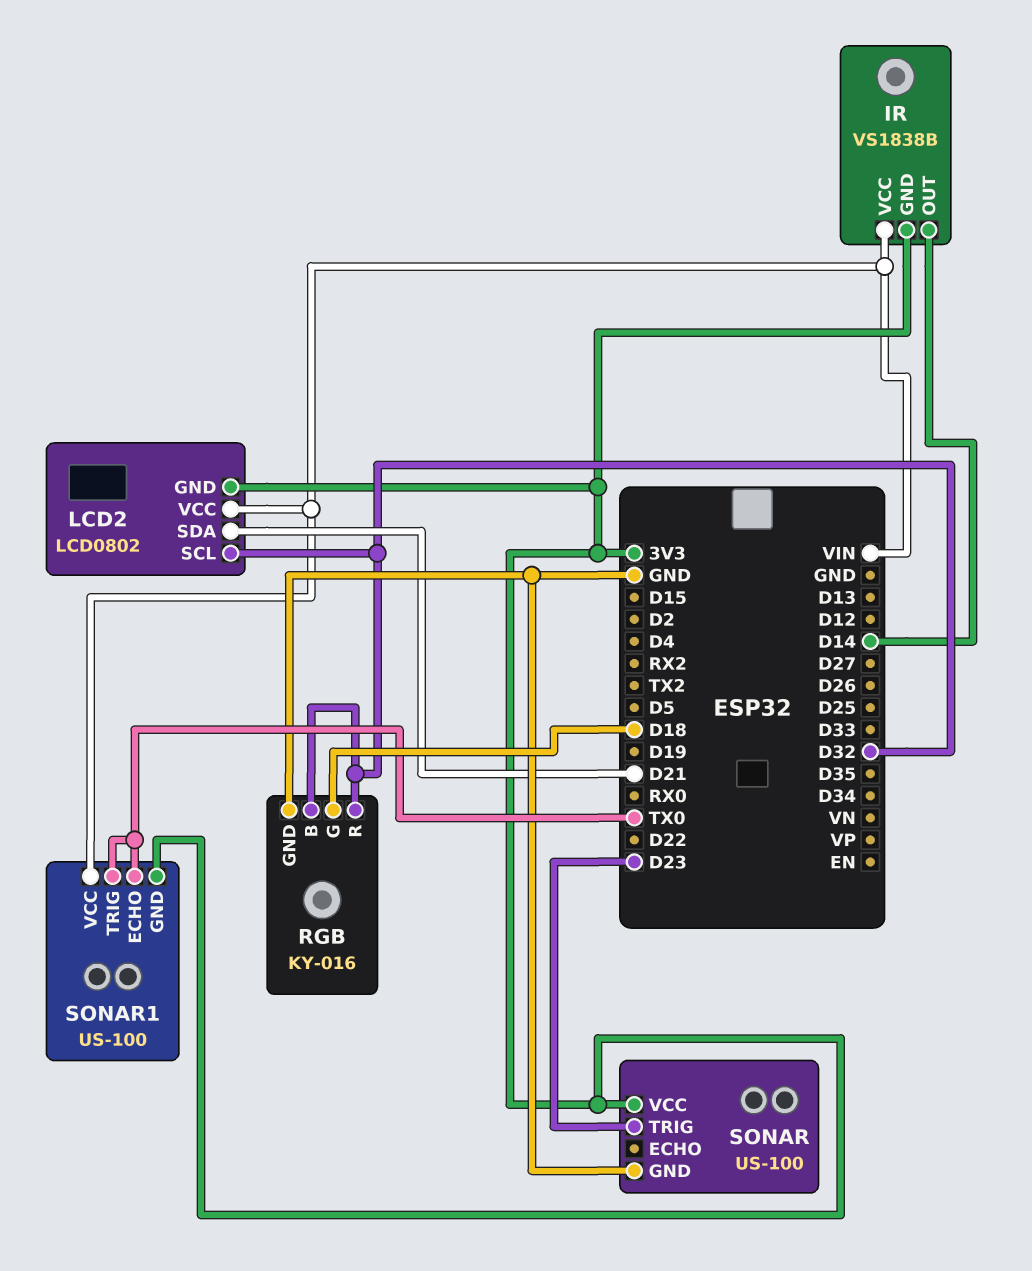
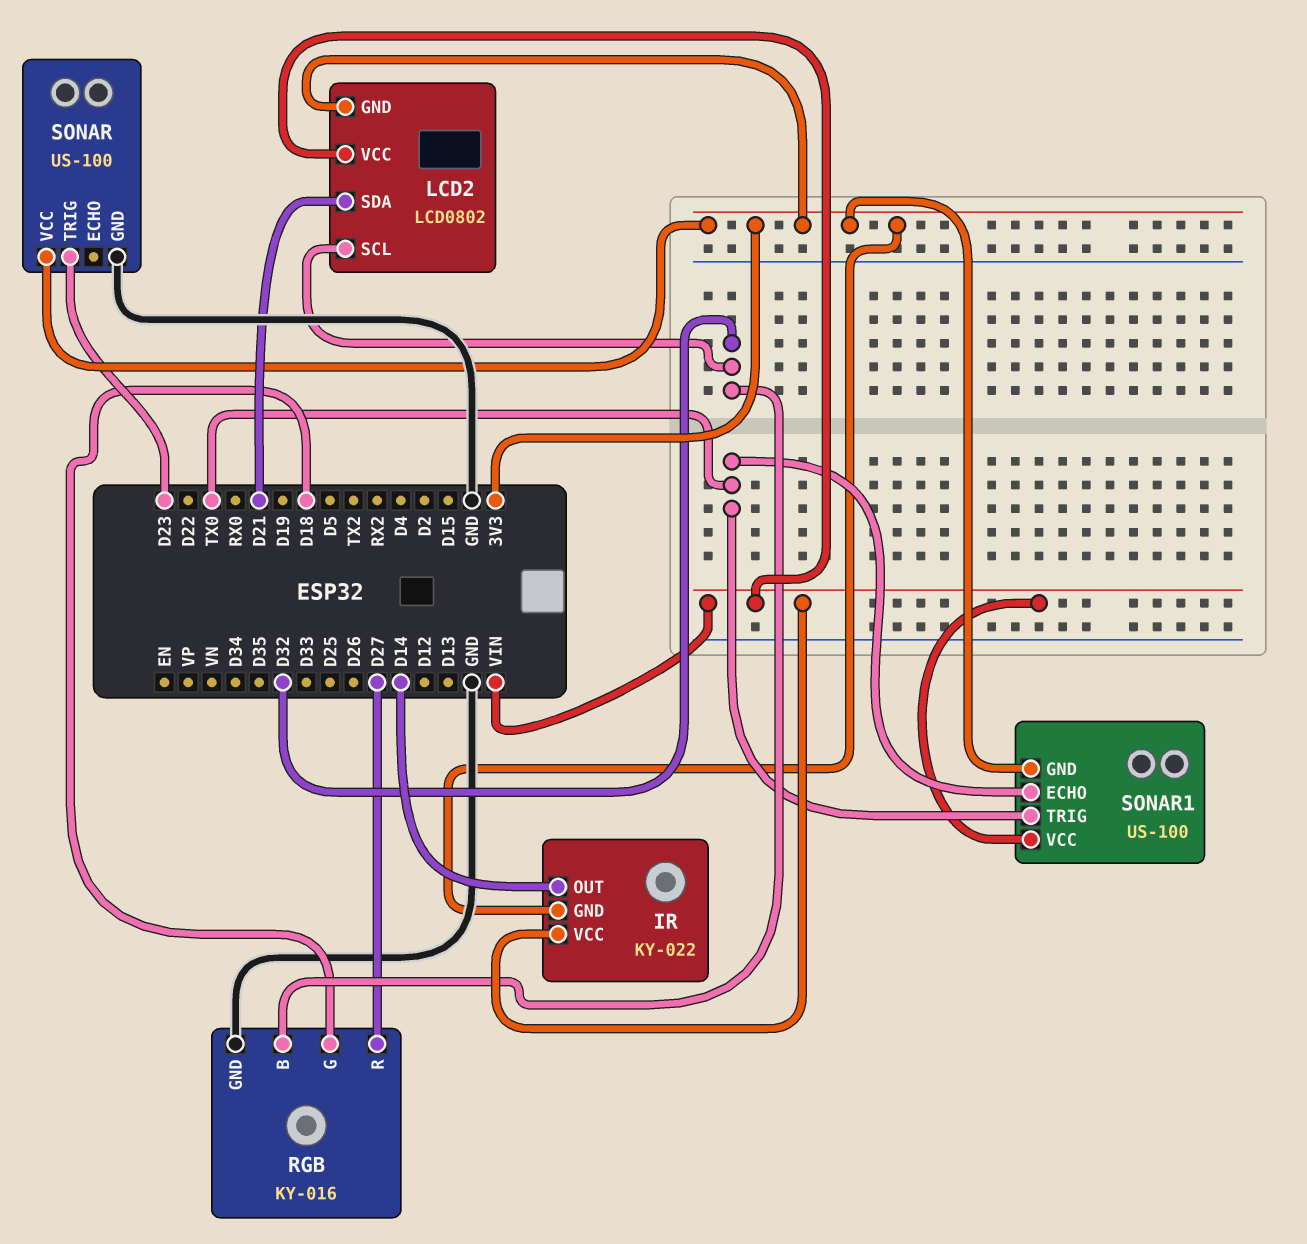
IR: VS1838B -> KY-022
RGB pin R: D32 -> D27

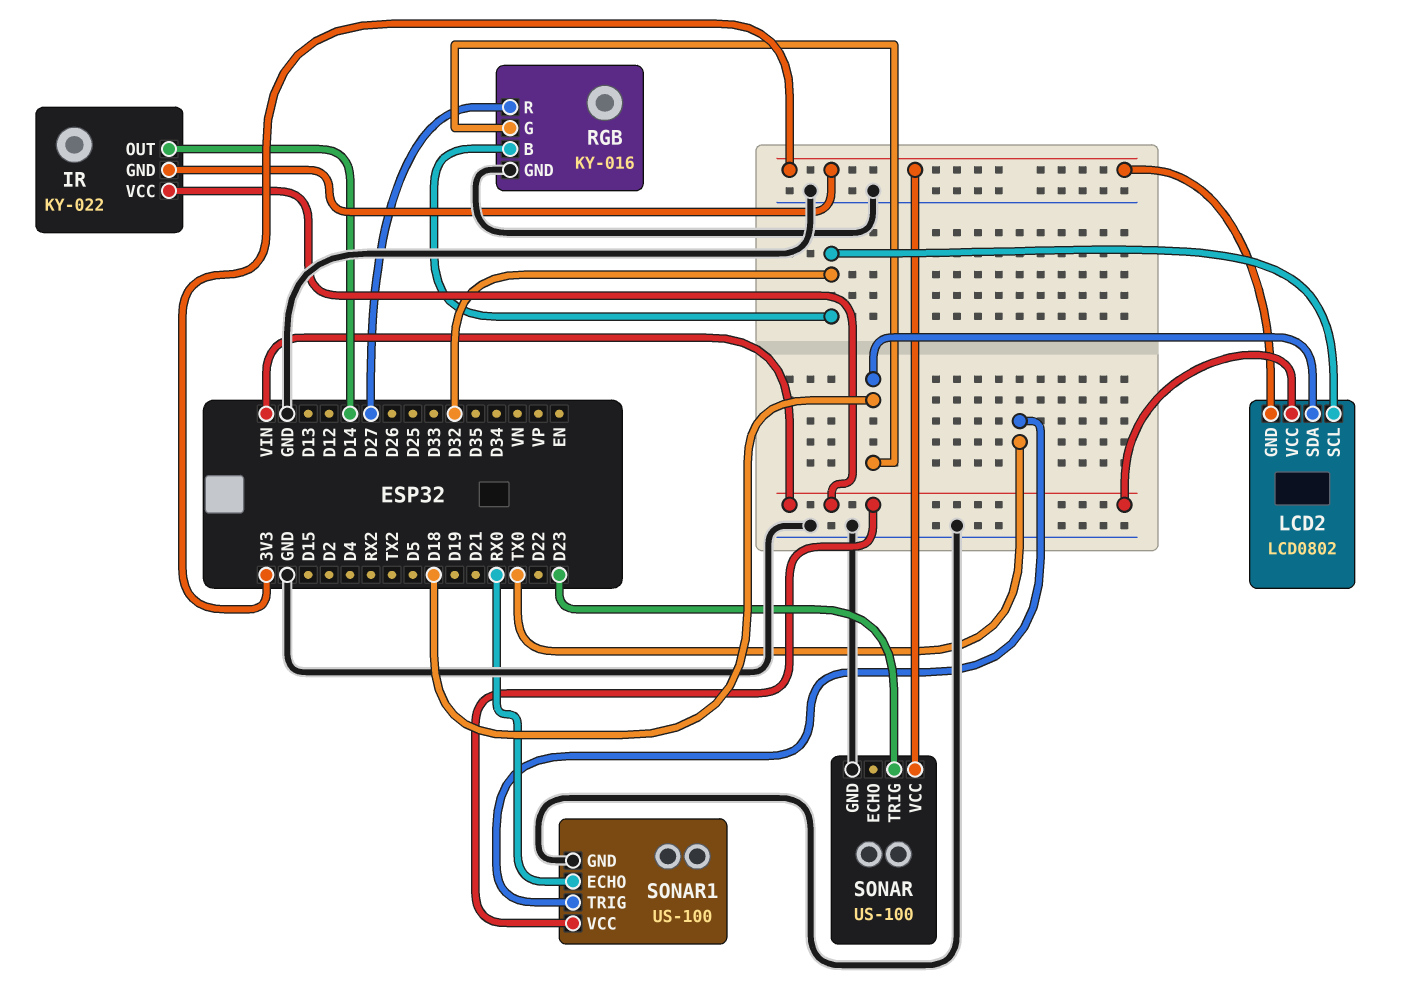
LCD2 pin SDA: D21 -> D18
SONAR1 pin ECHO: TX0 -> RX0
SONAR1 pin GND: 3V3 -> GND

